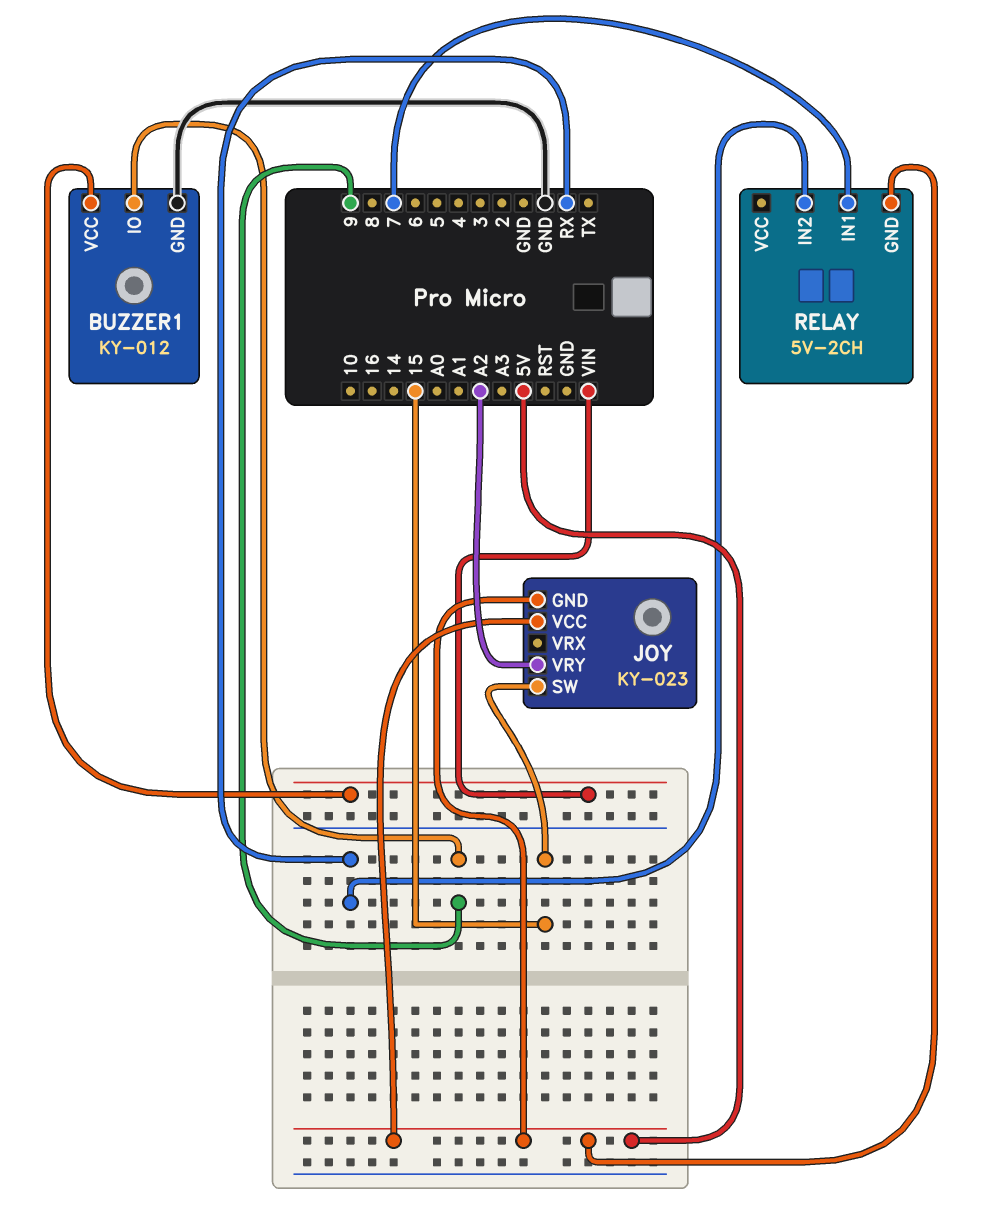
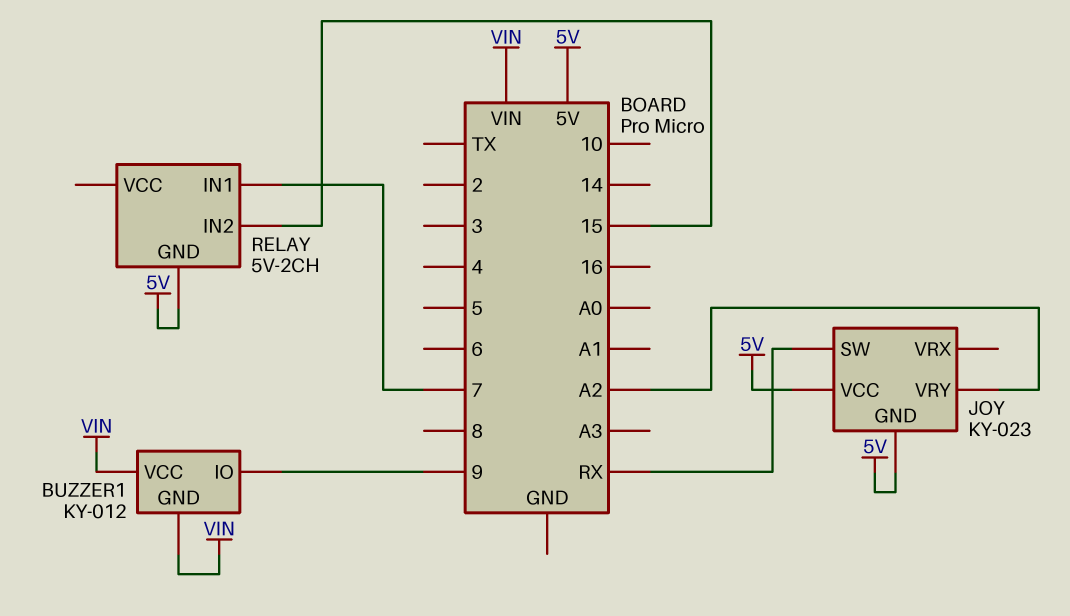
BUZZER1 pin GND: GND -> VIN
JOY pin SW: 15 -> RX
RELAY pin IN2: RX -> 15

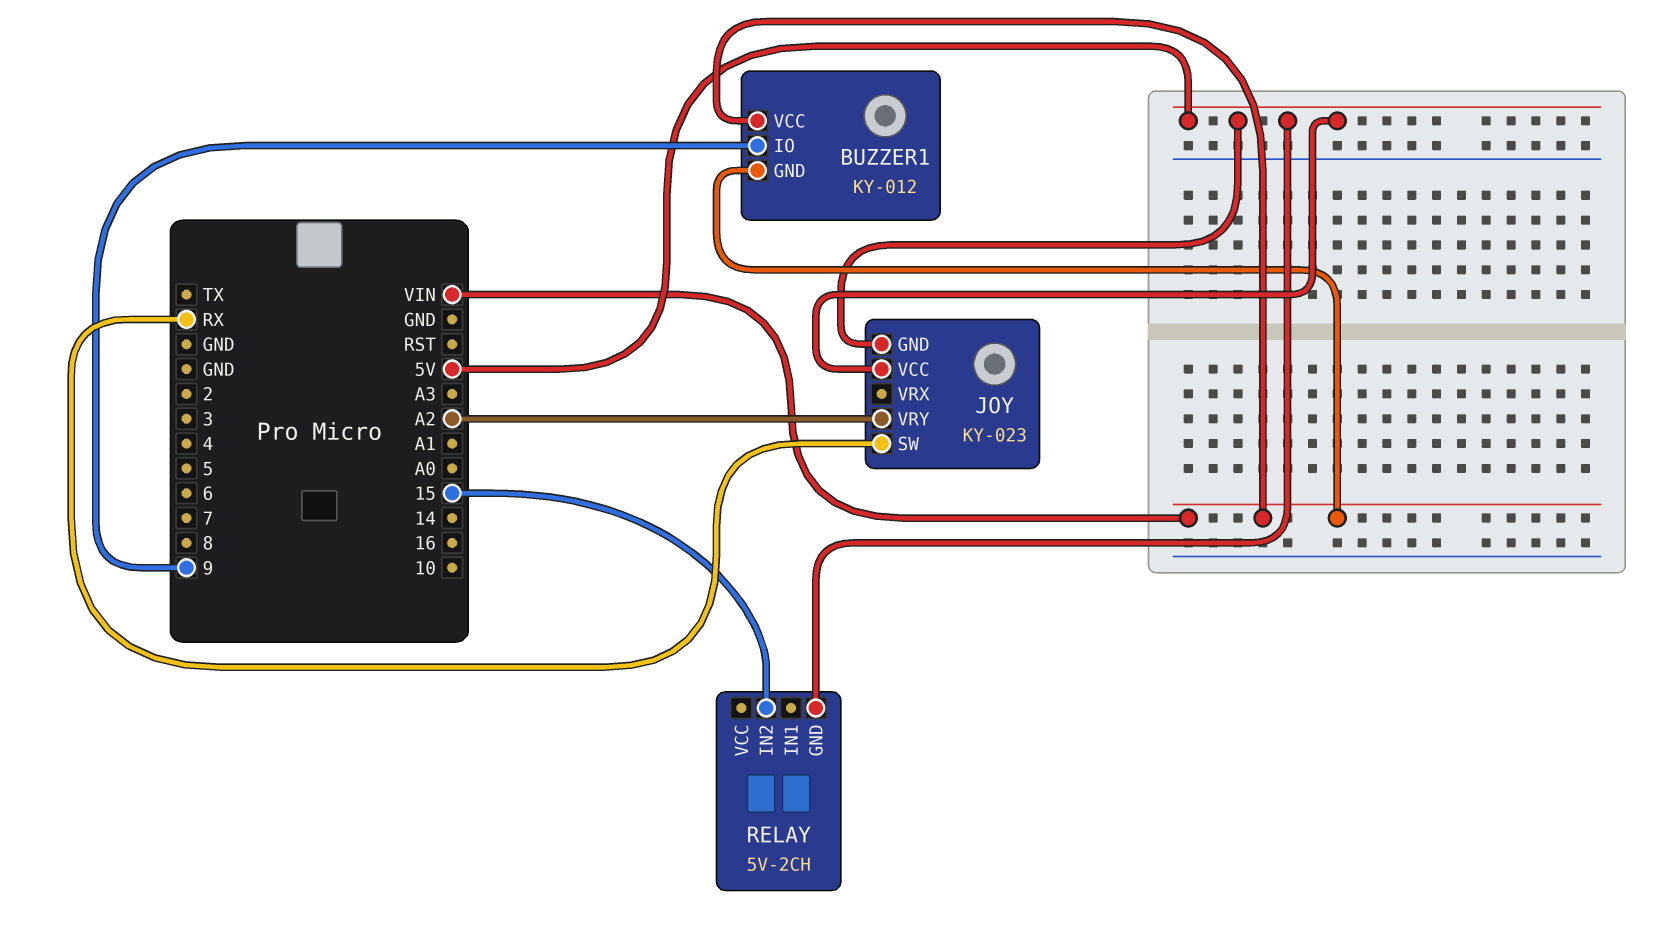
RELAY pin IN1: 7 -> none

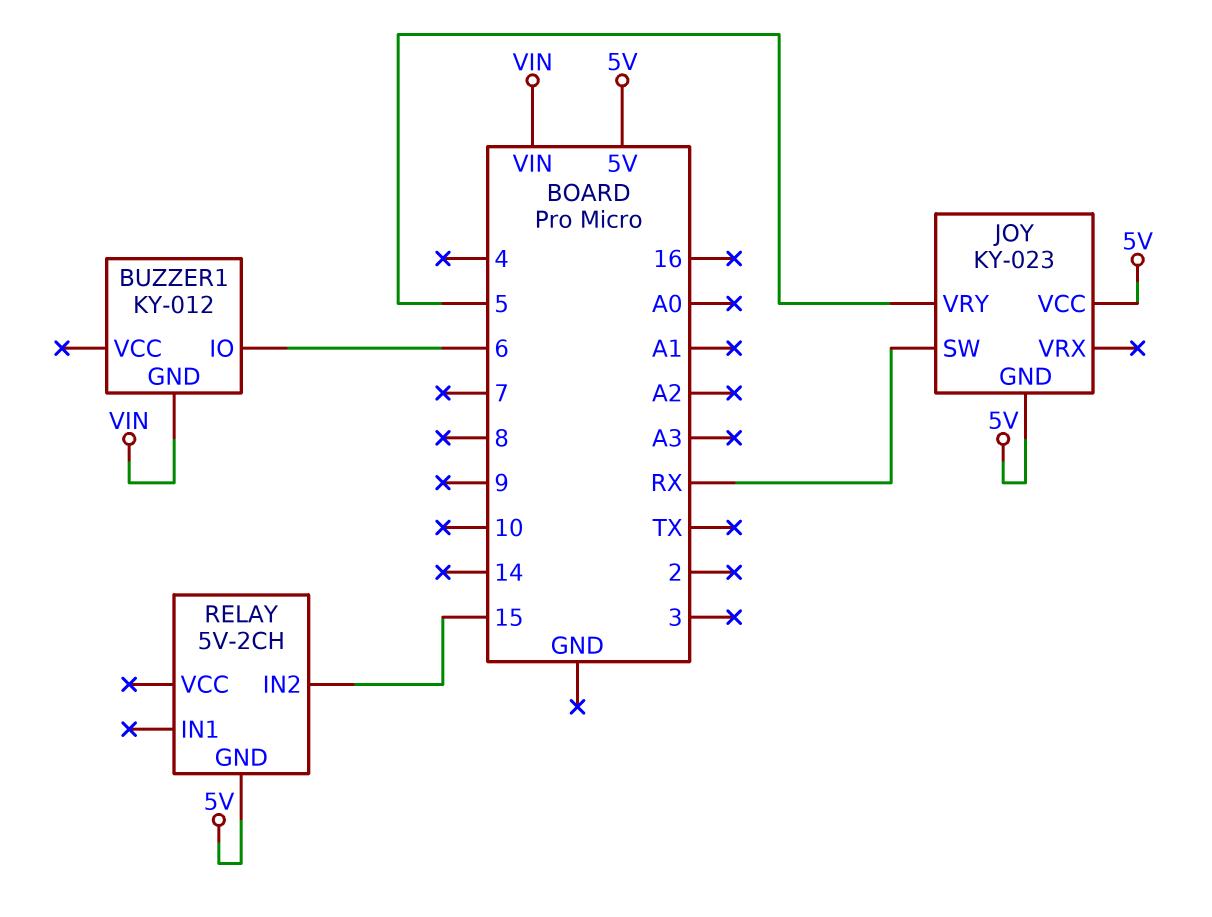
BUZZER1 pin IO: 9 -> 6
BUZZER1 pin VCC: VIN -> none
JOY pin VRY: A2 -> 5

